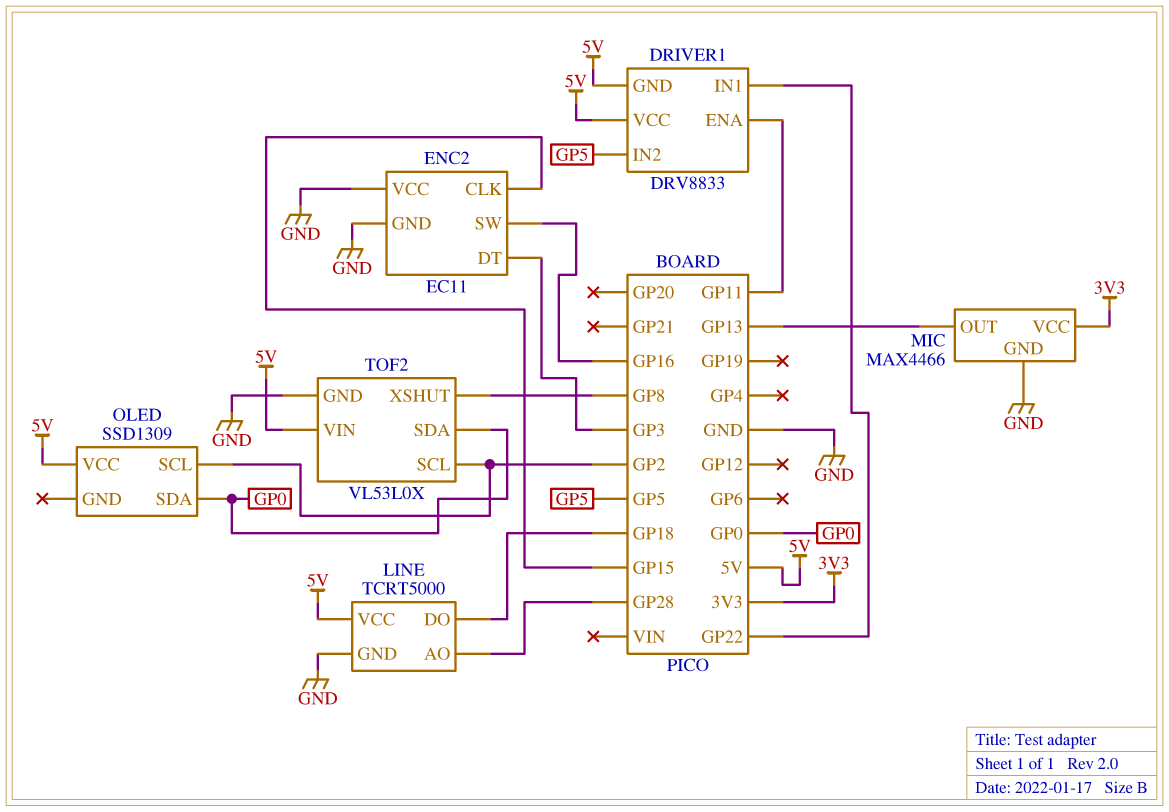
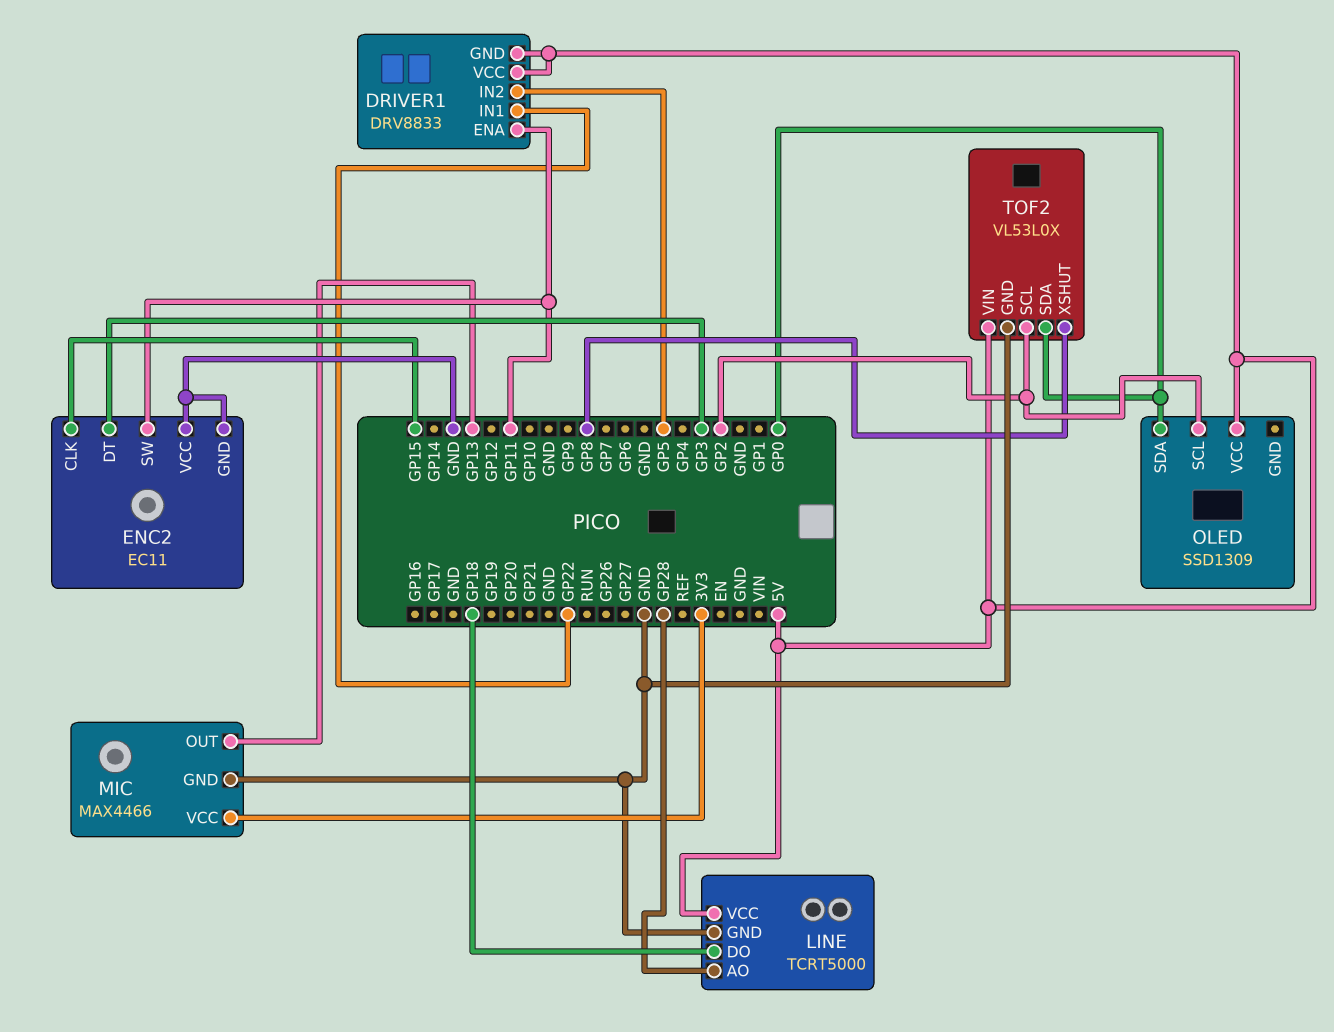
ENC2 pin SW: GP16 -> GP11

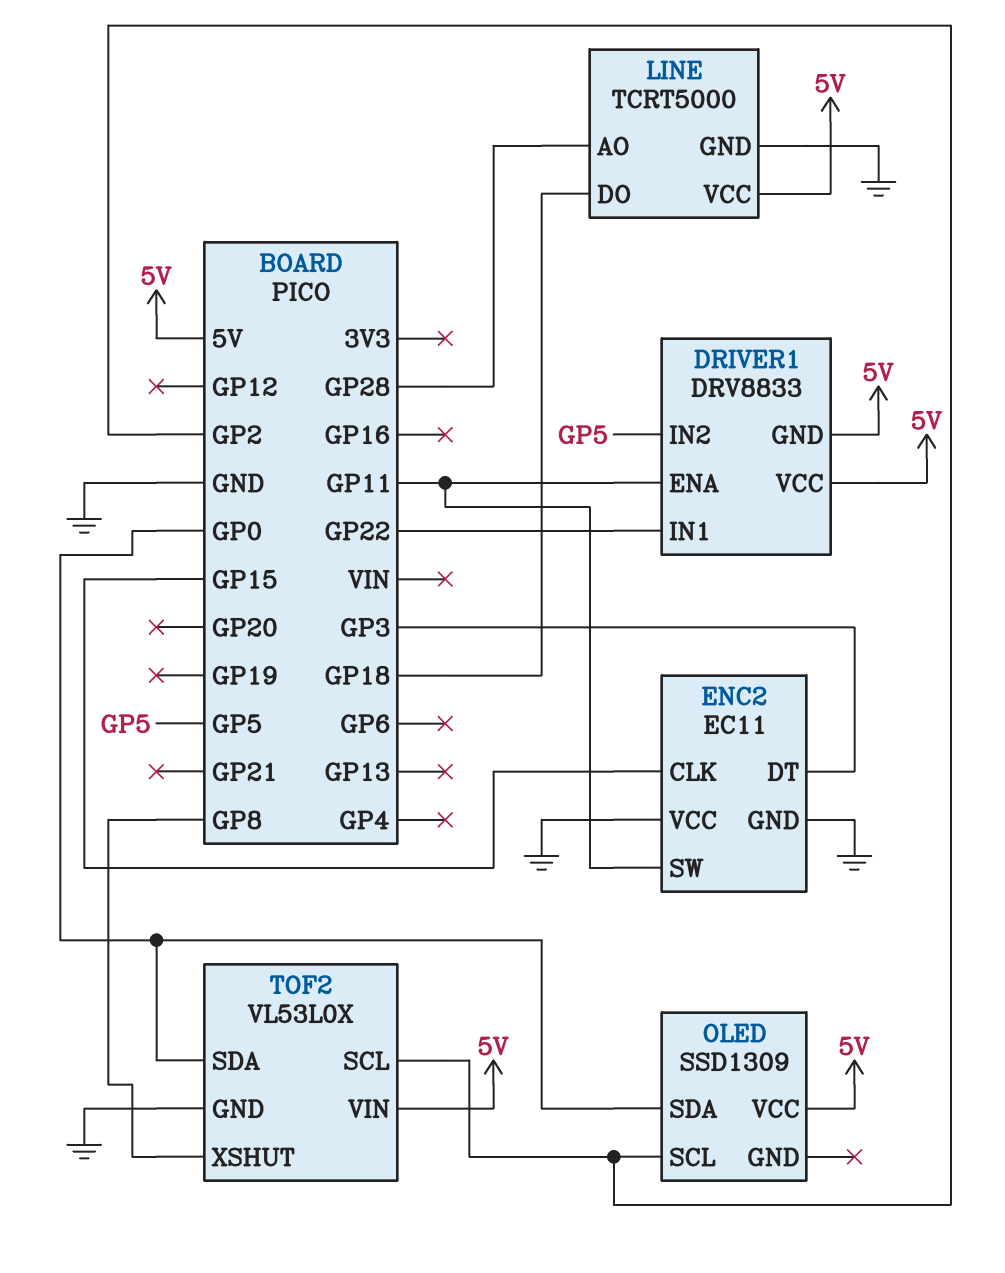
MIC: MAX4466 -> none
MIC pin GND: GND -> none
MIC pin OUT: GP13 -> none
MIC pin VCC: 3V3 -> none

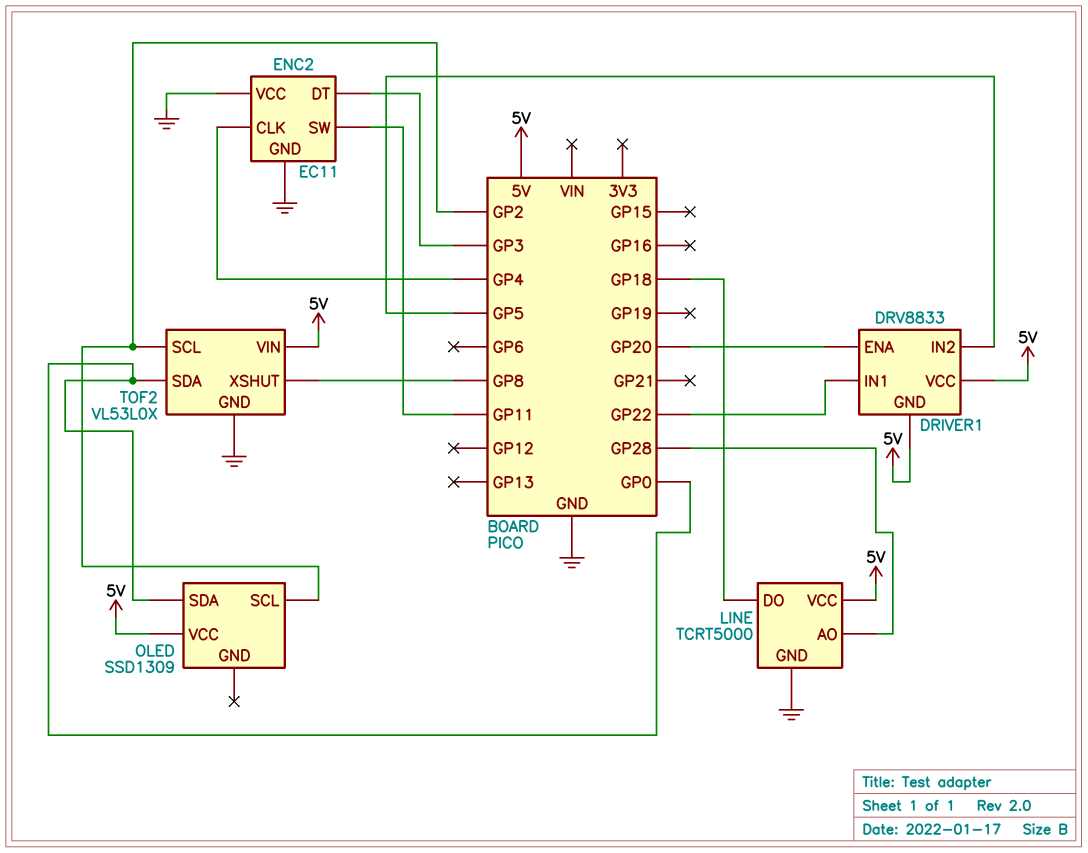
DRIVER1 pin ENA: GP11 -> GP20
ENC2 pin CLK: GP15 -> GP4

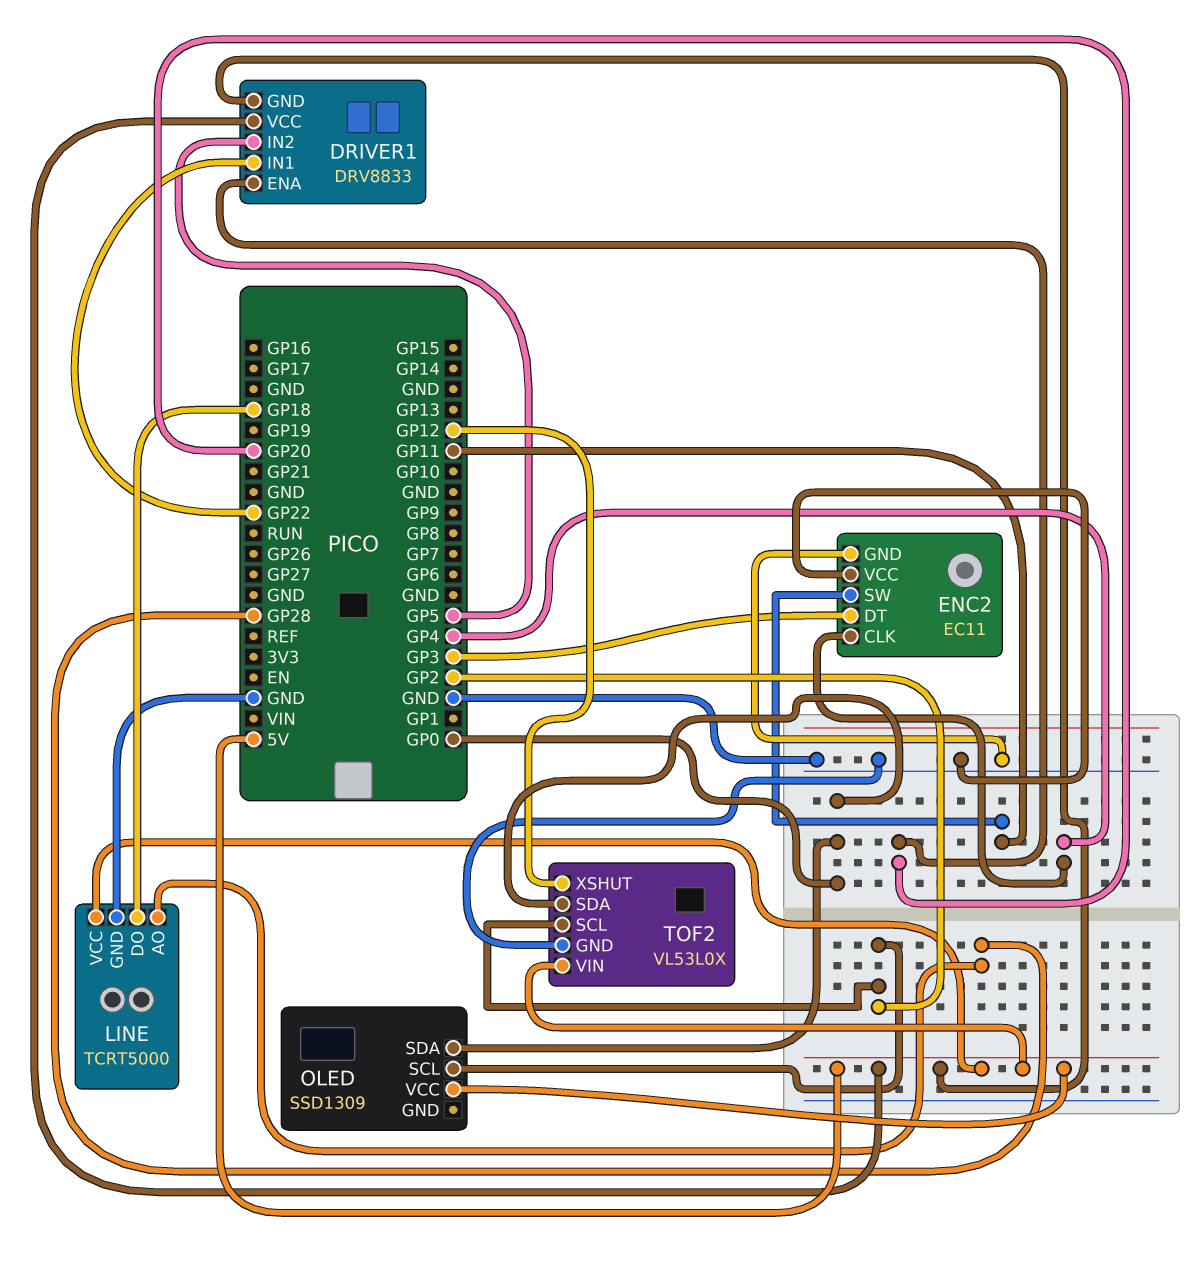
TOF2 pin XSHUT: GP8 -> GP12

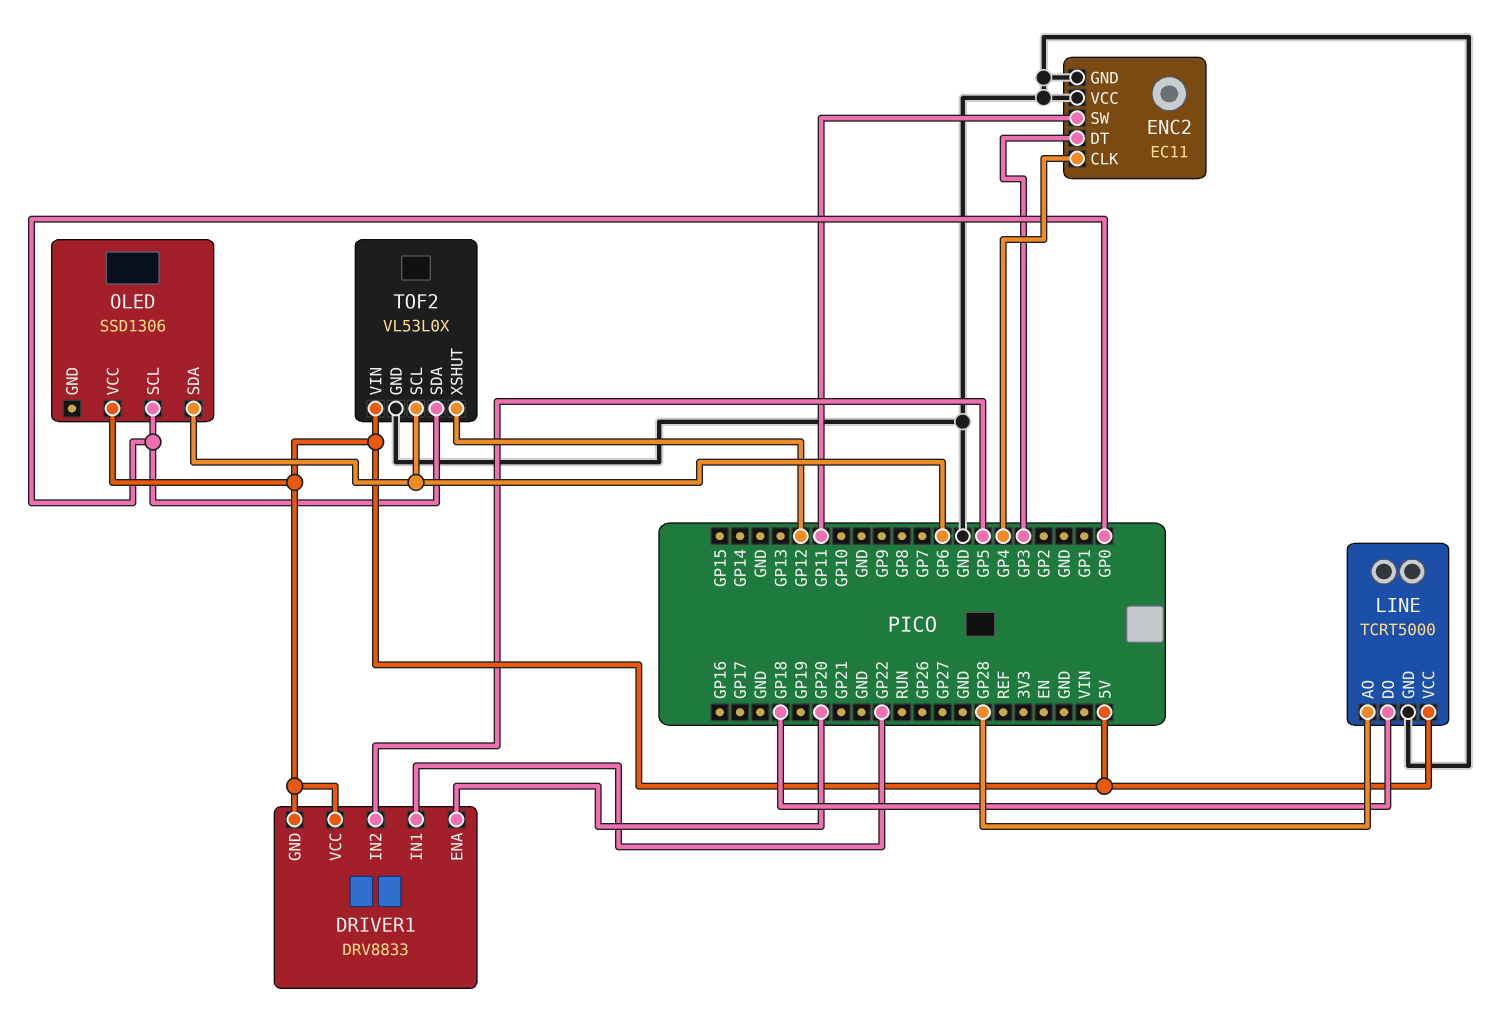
OLED: SSD1309 -> SSD1306
OLED pin SCL: GP2 -> GP0
OLED pin SDA: GP0 -> GP6
TOF2 pin SCL: GP2 -> GP6

